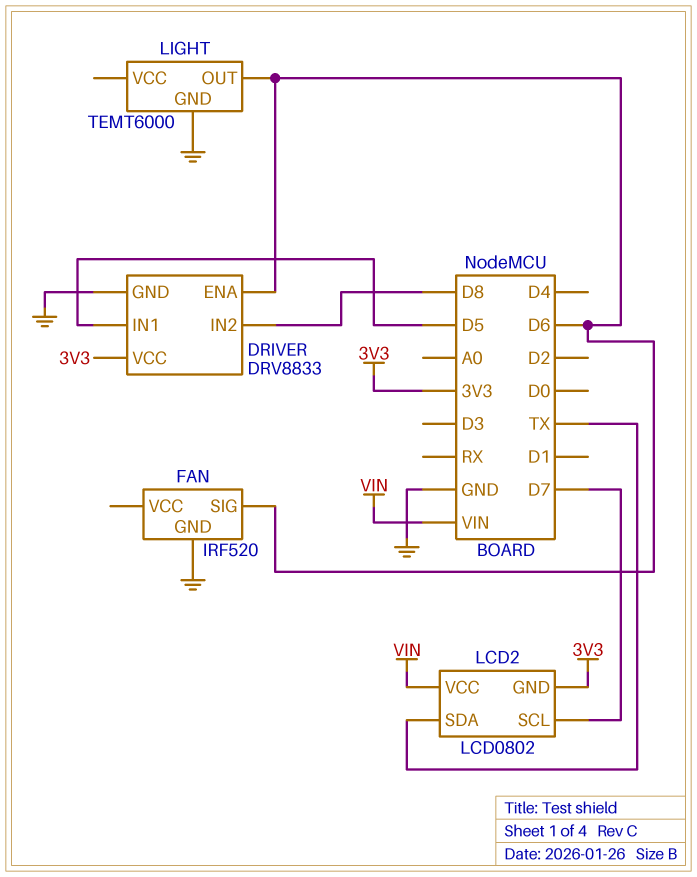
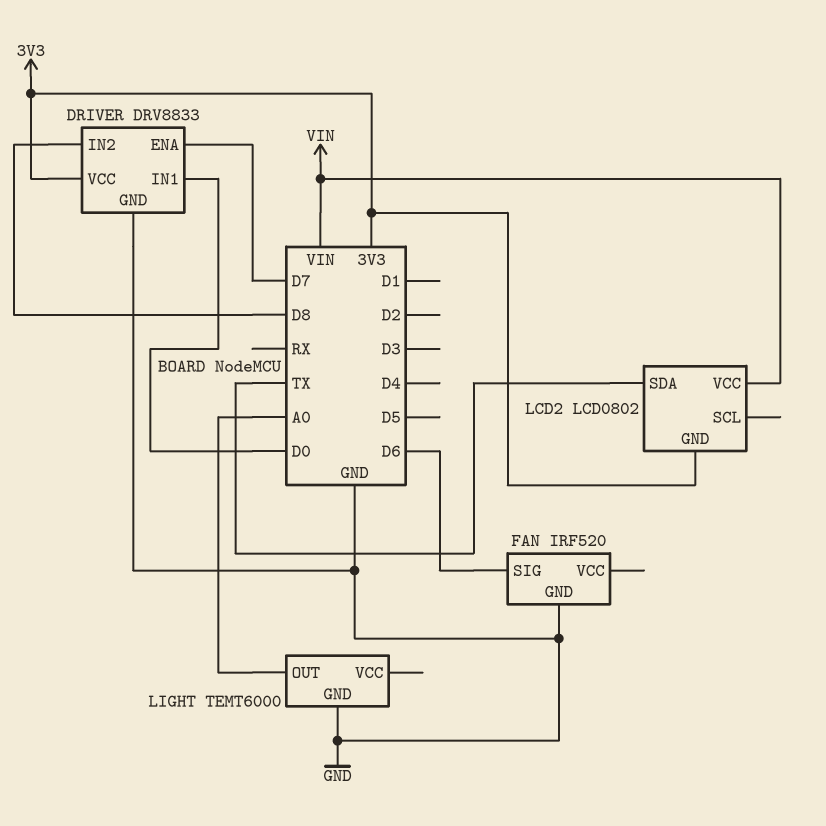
DRIVER pin ENA: D6 -> D7
DRIVER pin IN1: D5 -> D0
LCD2 pin SCL: D7 -> none
LIGHT pin OUT: D6 -> A0

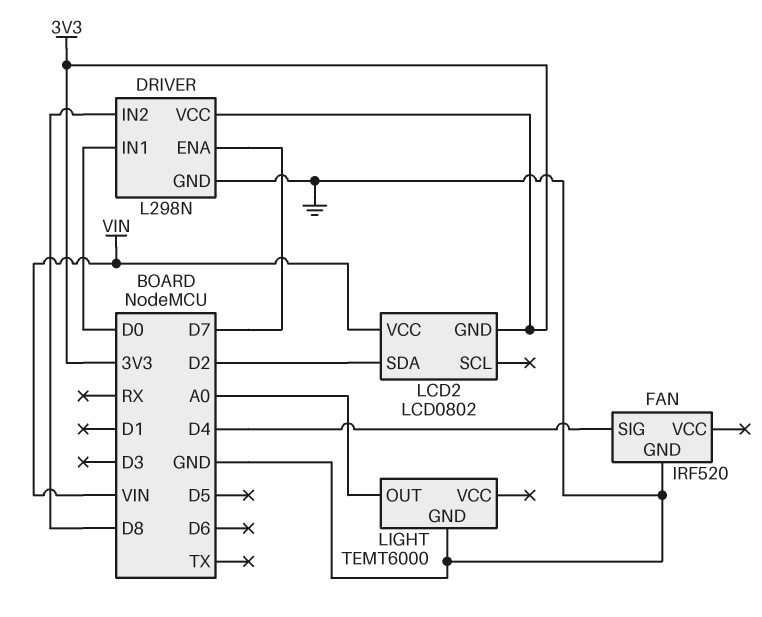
DRIVER: DRV8833 -> L298N
FAN pin SIG: D6 -> D4
LCD2 pin SDA: TX -> D2

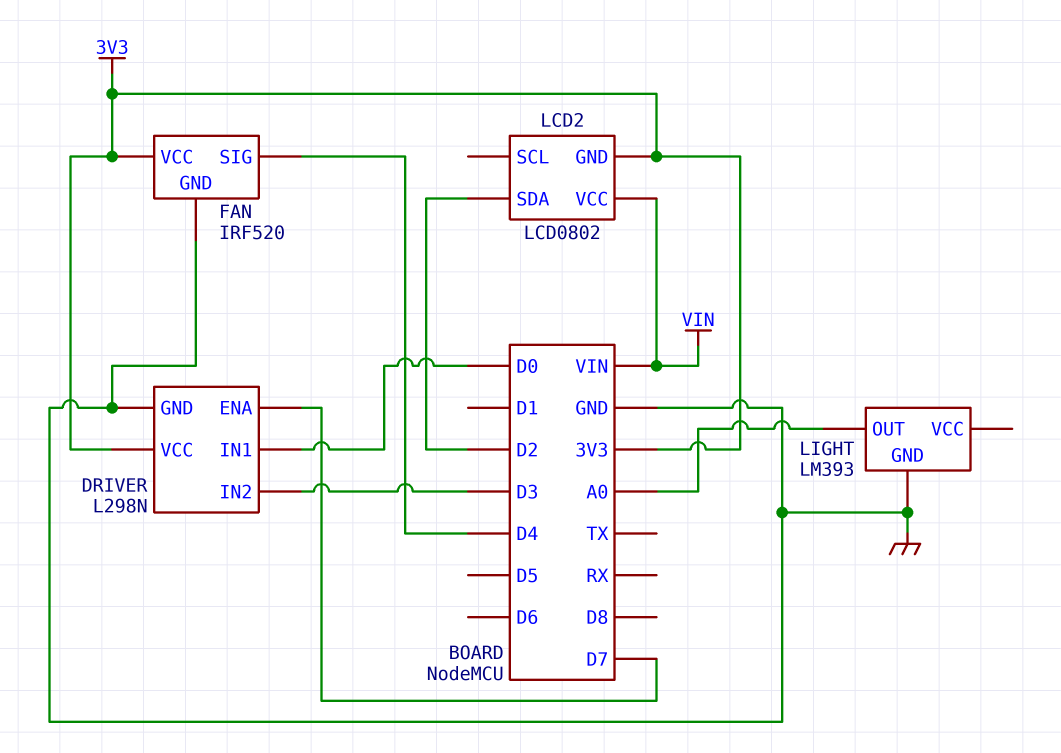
DRIVER pin IN2: D8 -> D3
FAN pin VCC: none -> 3V3
LIGHT: TEMT6000 -> LM393

